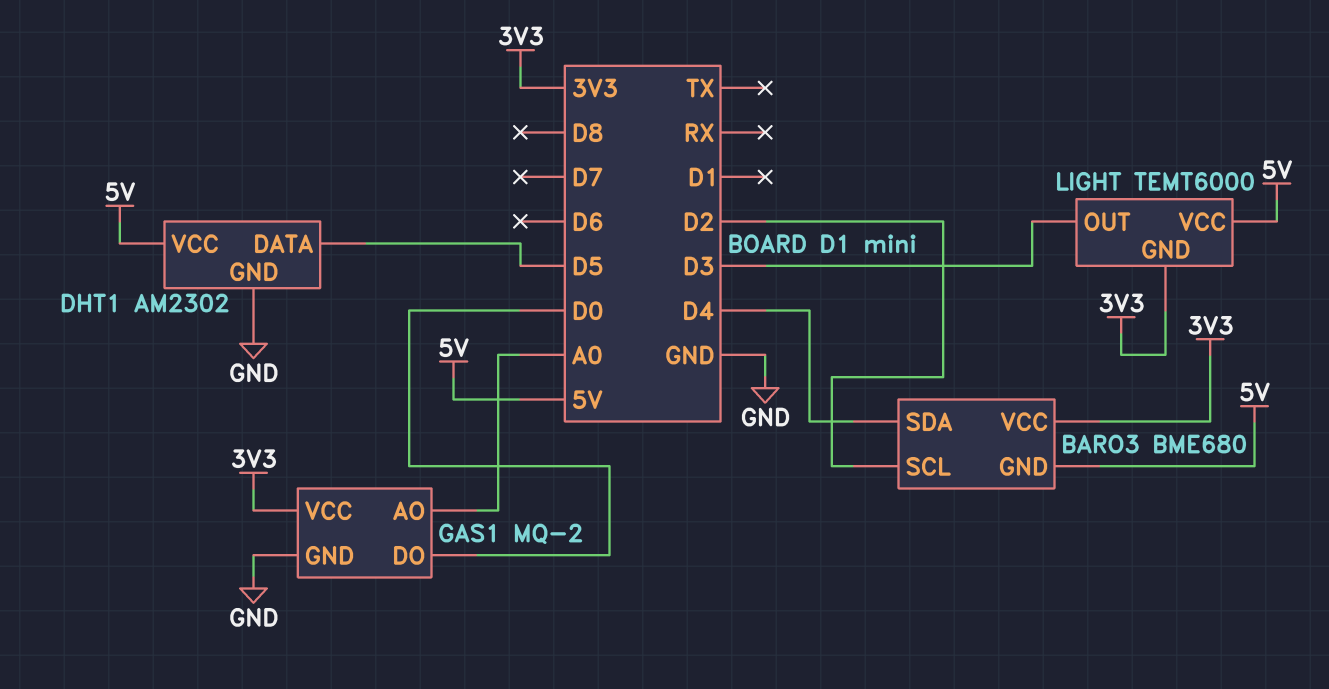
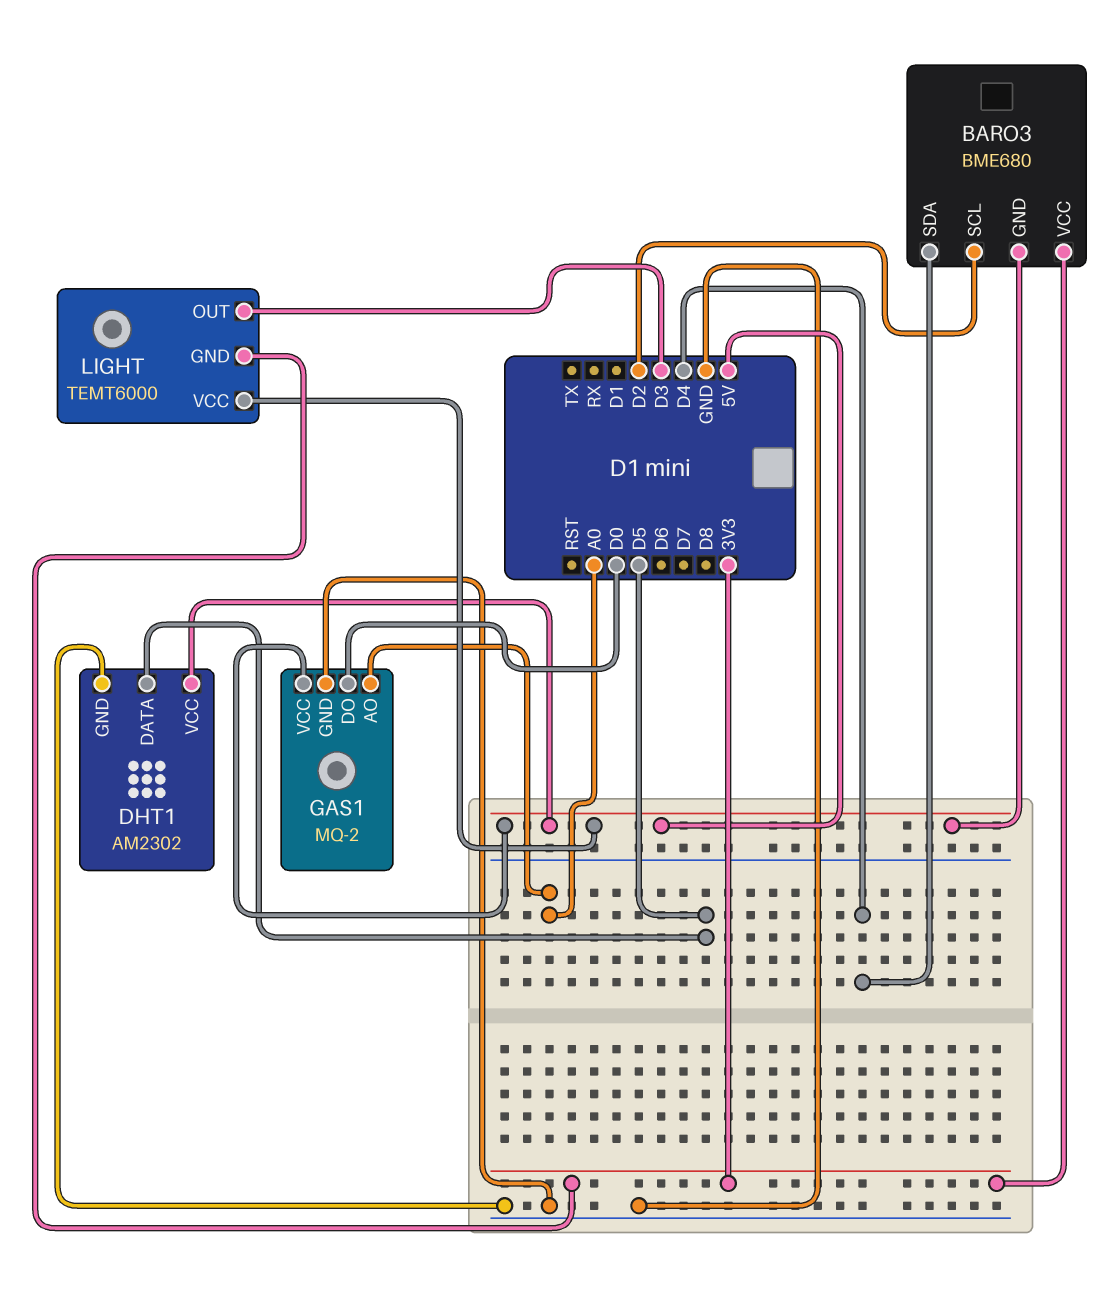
GAS1 pin VCC: 3V3 -> 5V

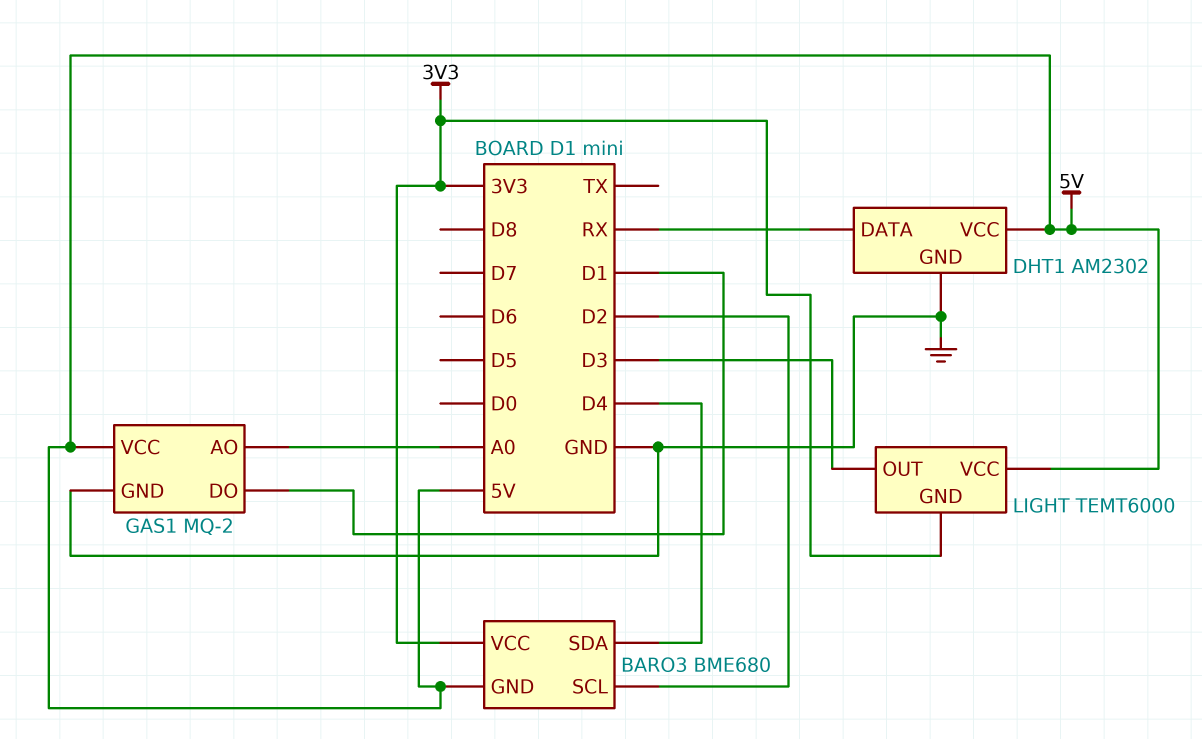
DHT1 pin DATA: D5 -> RX
GAS1 pin DO: D0 -> D1

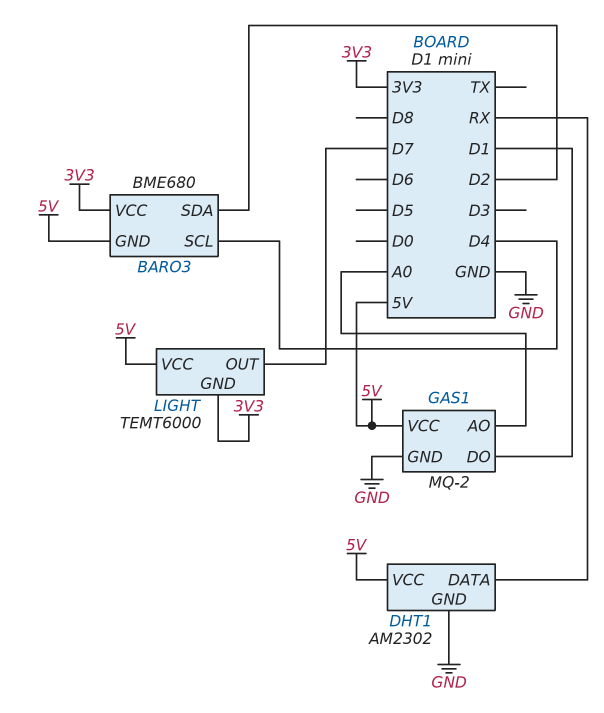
BARO3 pin SCL: D2 -> D4
BARO3 pin SDA: D4 -> D2
LIGHT pin OUT: D3 -> D7

